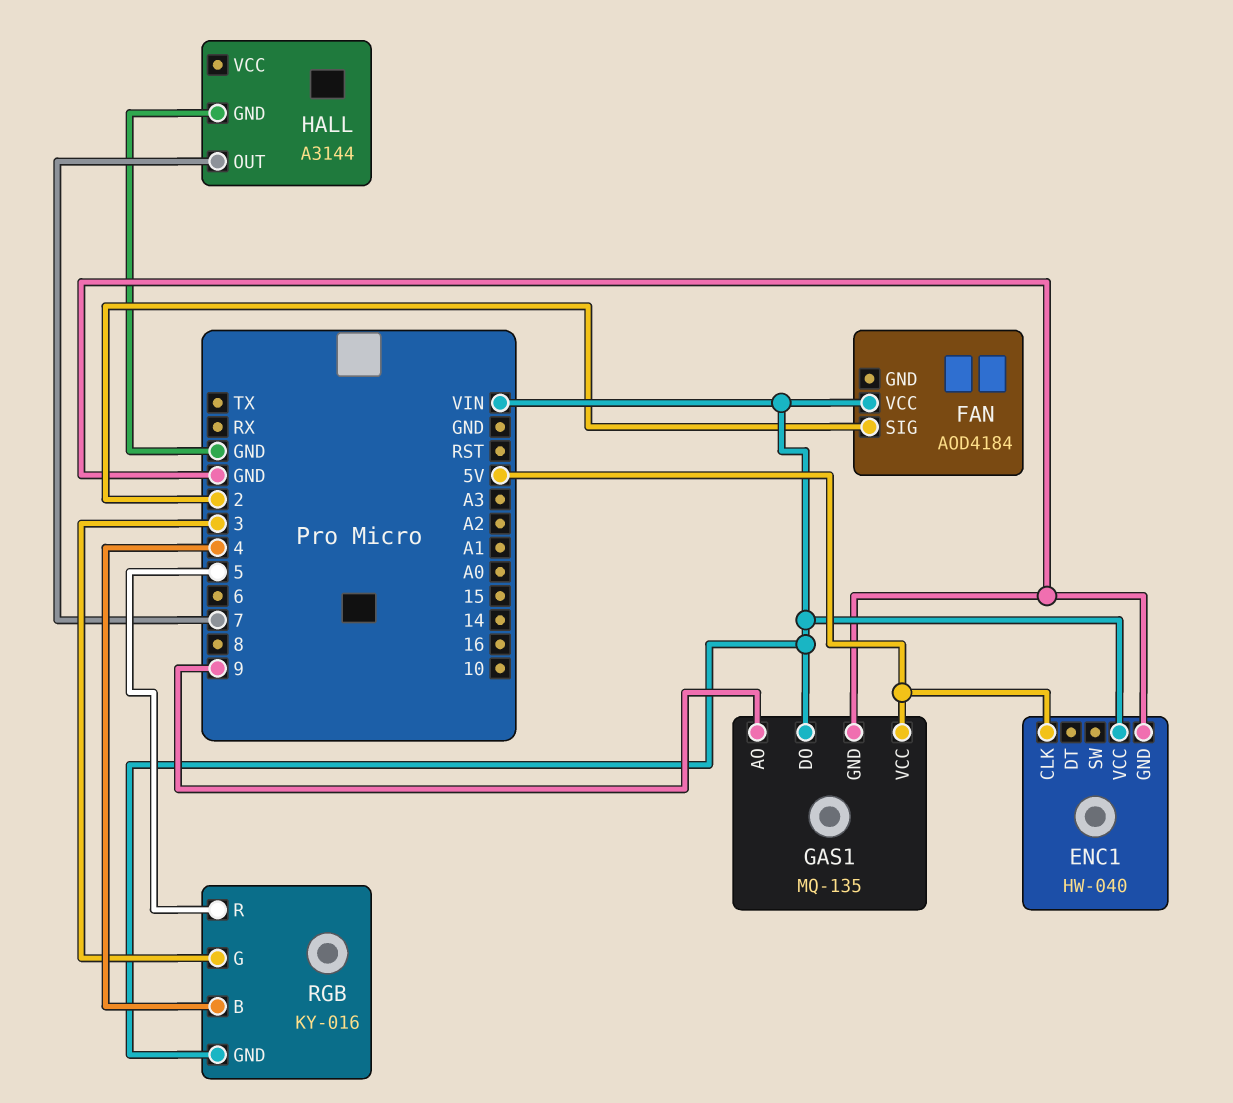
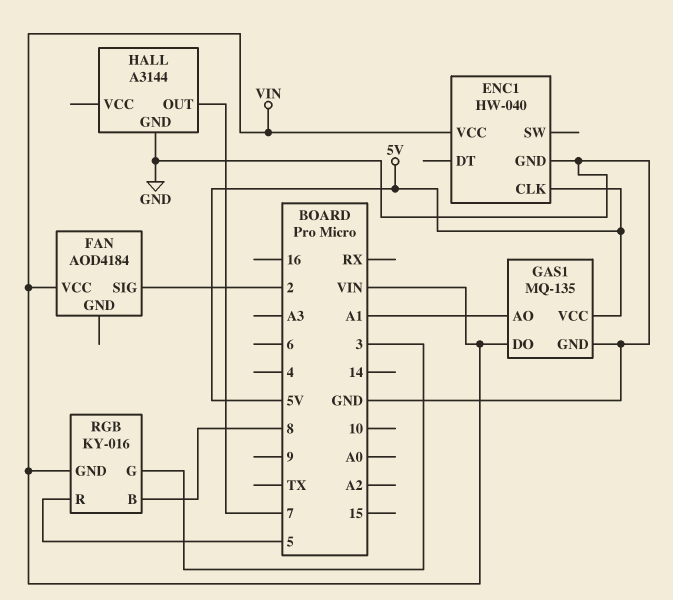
GAS1 pin AO: 9 -> A1
RGB pin B: 4 -> 8

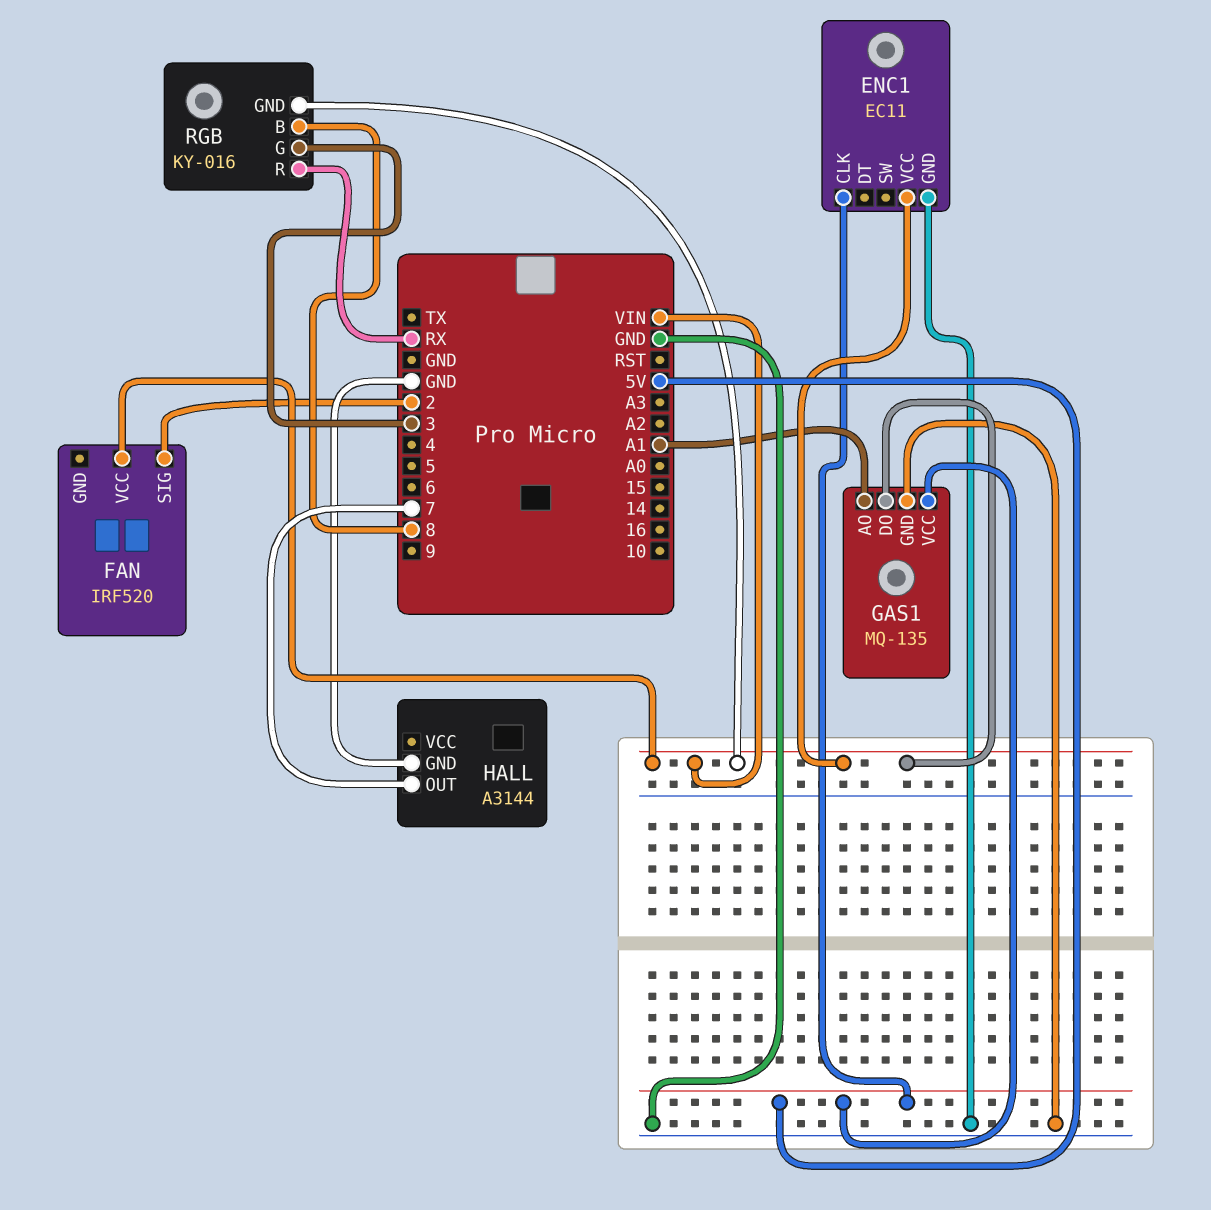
ENC1: HW-040 -> EC11
FAN: AOD4184 -> IRF520
RGB pin R: 5 -> RX

